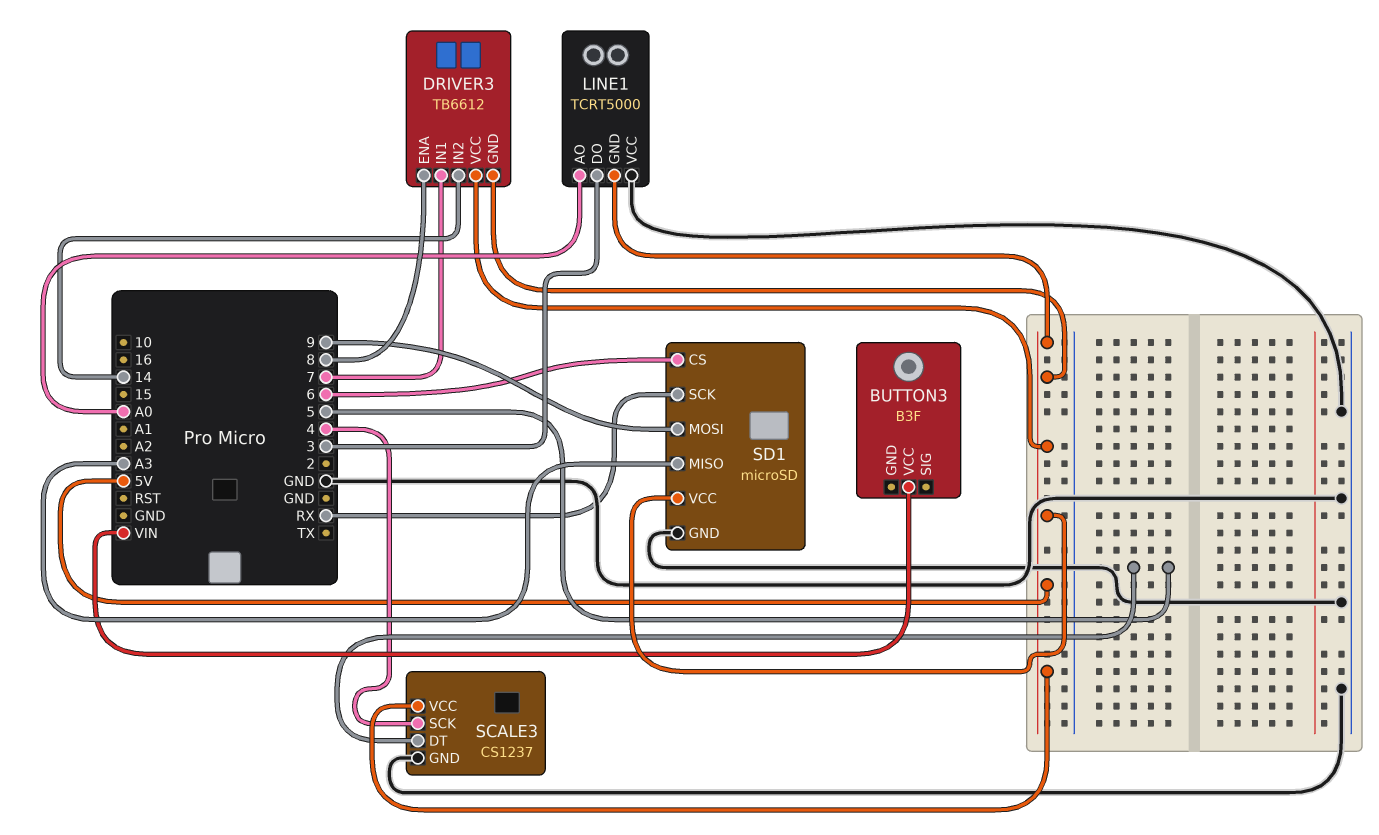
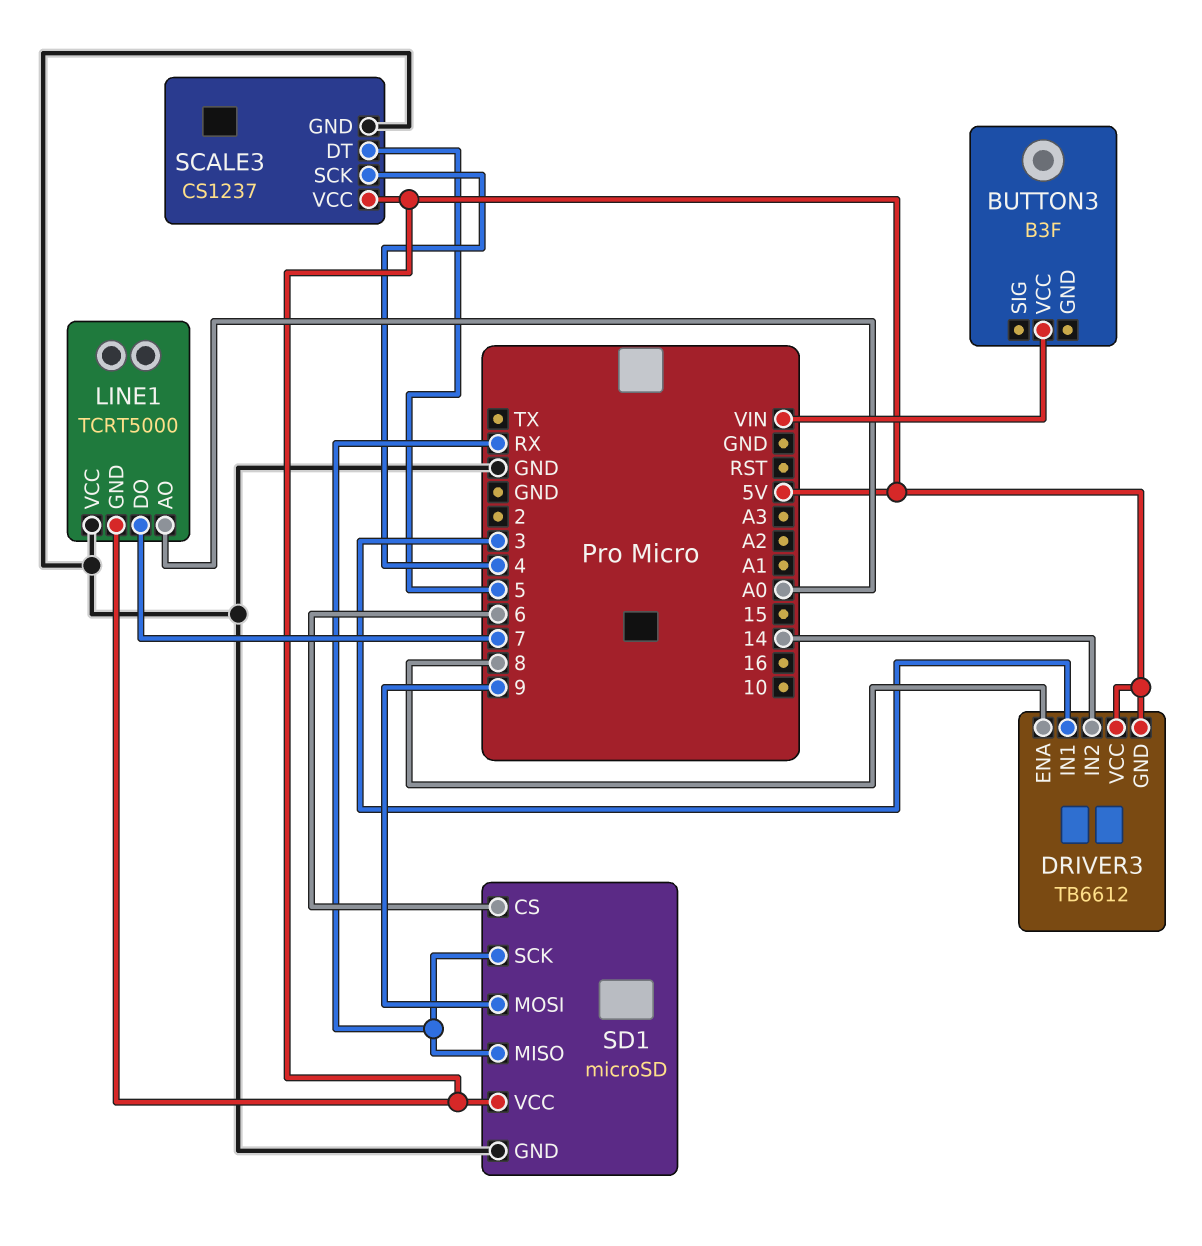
DRIVER3 pin IN1: 7 -> 3
LINE1 pin DO: 3 -> 7
SD1 pin MISO: A3 -> RX

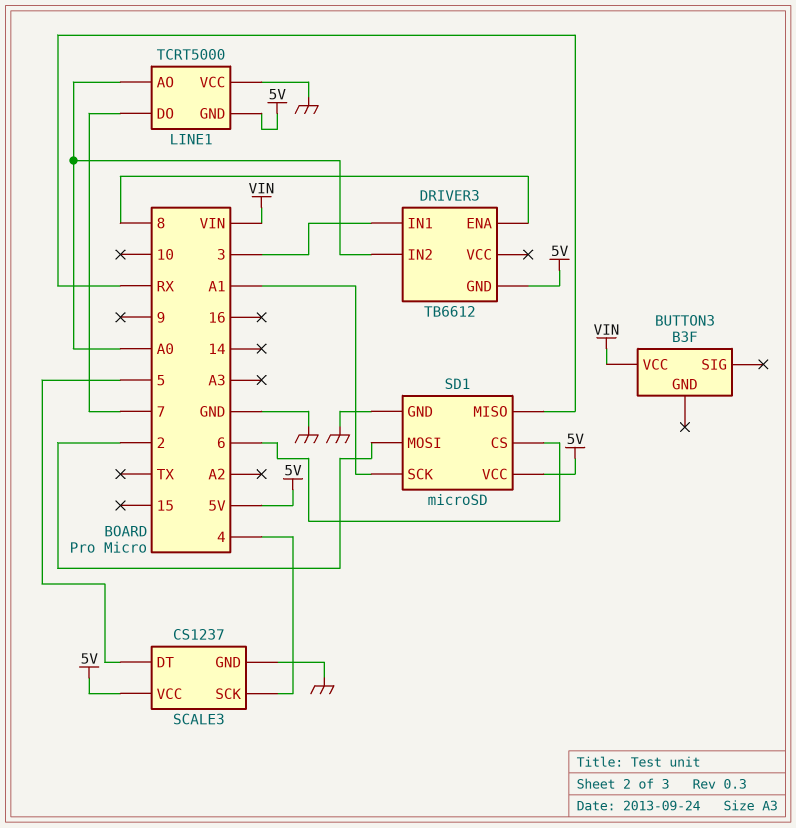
DRIVER3 pin IN2: 14 -> A0
DRIVER3 pin VCC: 5V -> none
SD1 pin MOSI: 9 -> 2
SD1 pin SCK: RX -> A1

